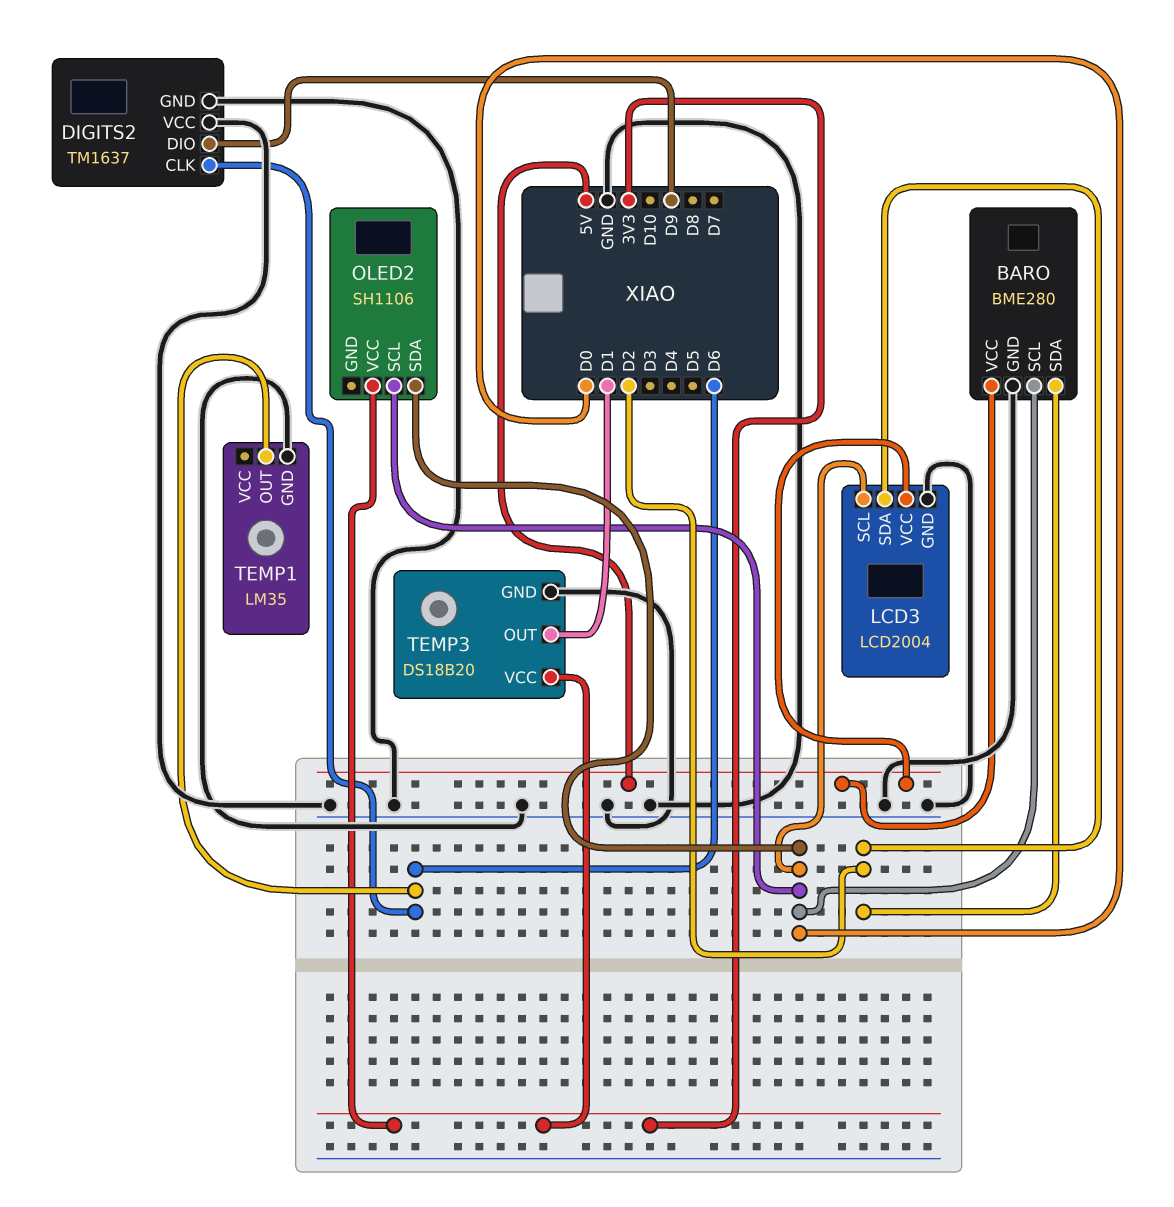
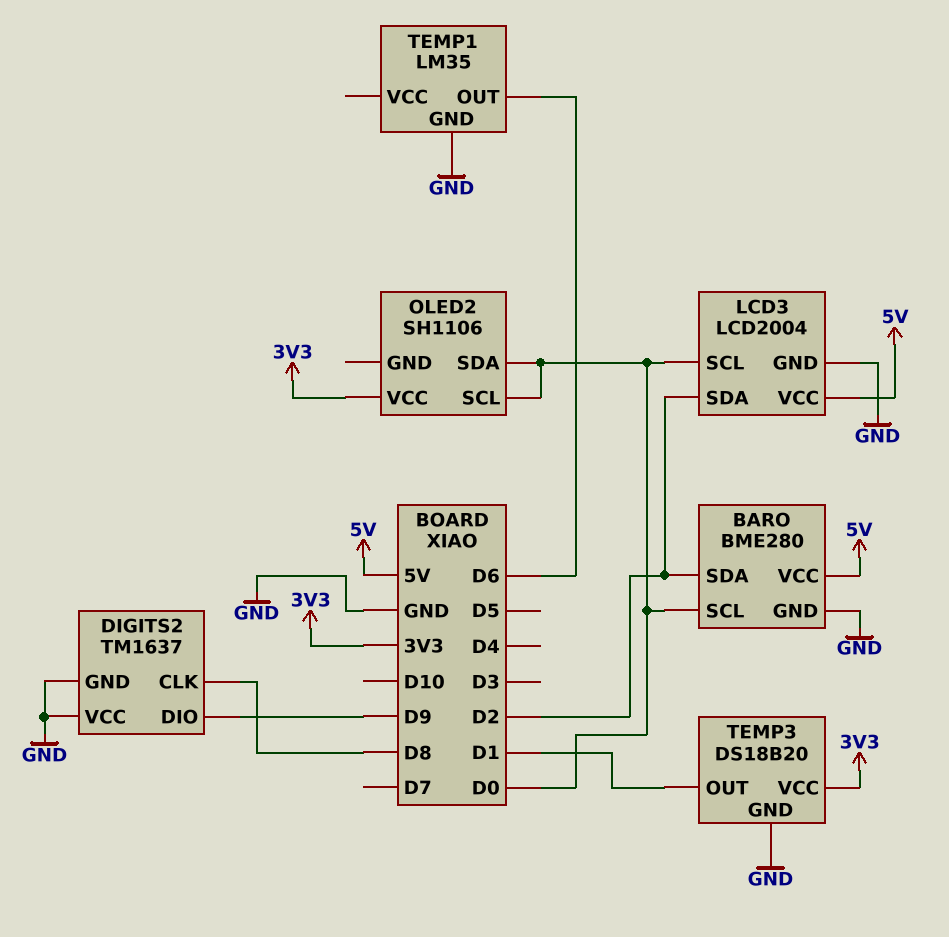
DIGITS2 pin CLK: D6 -> D8

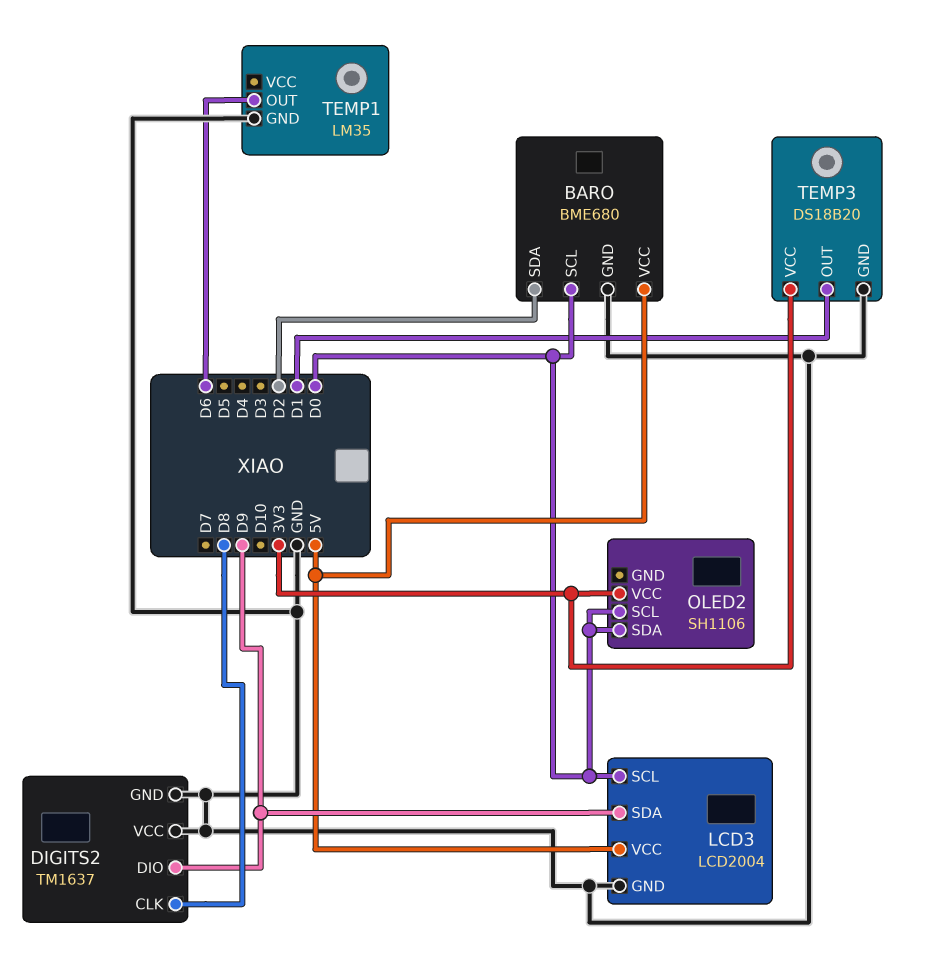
BARO: BME280 -> BME680
LCD3 pin SDA: D2 -> D9

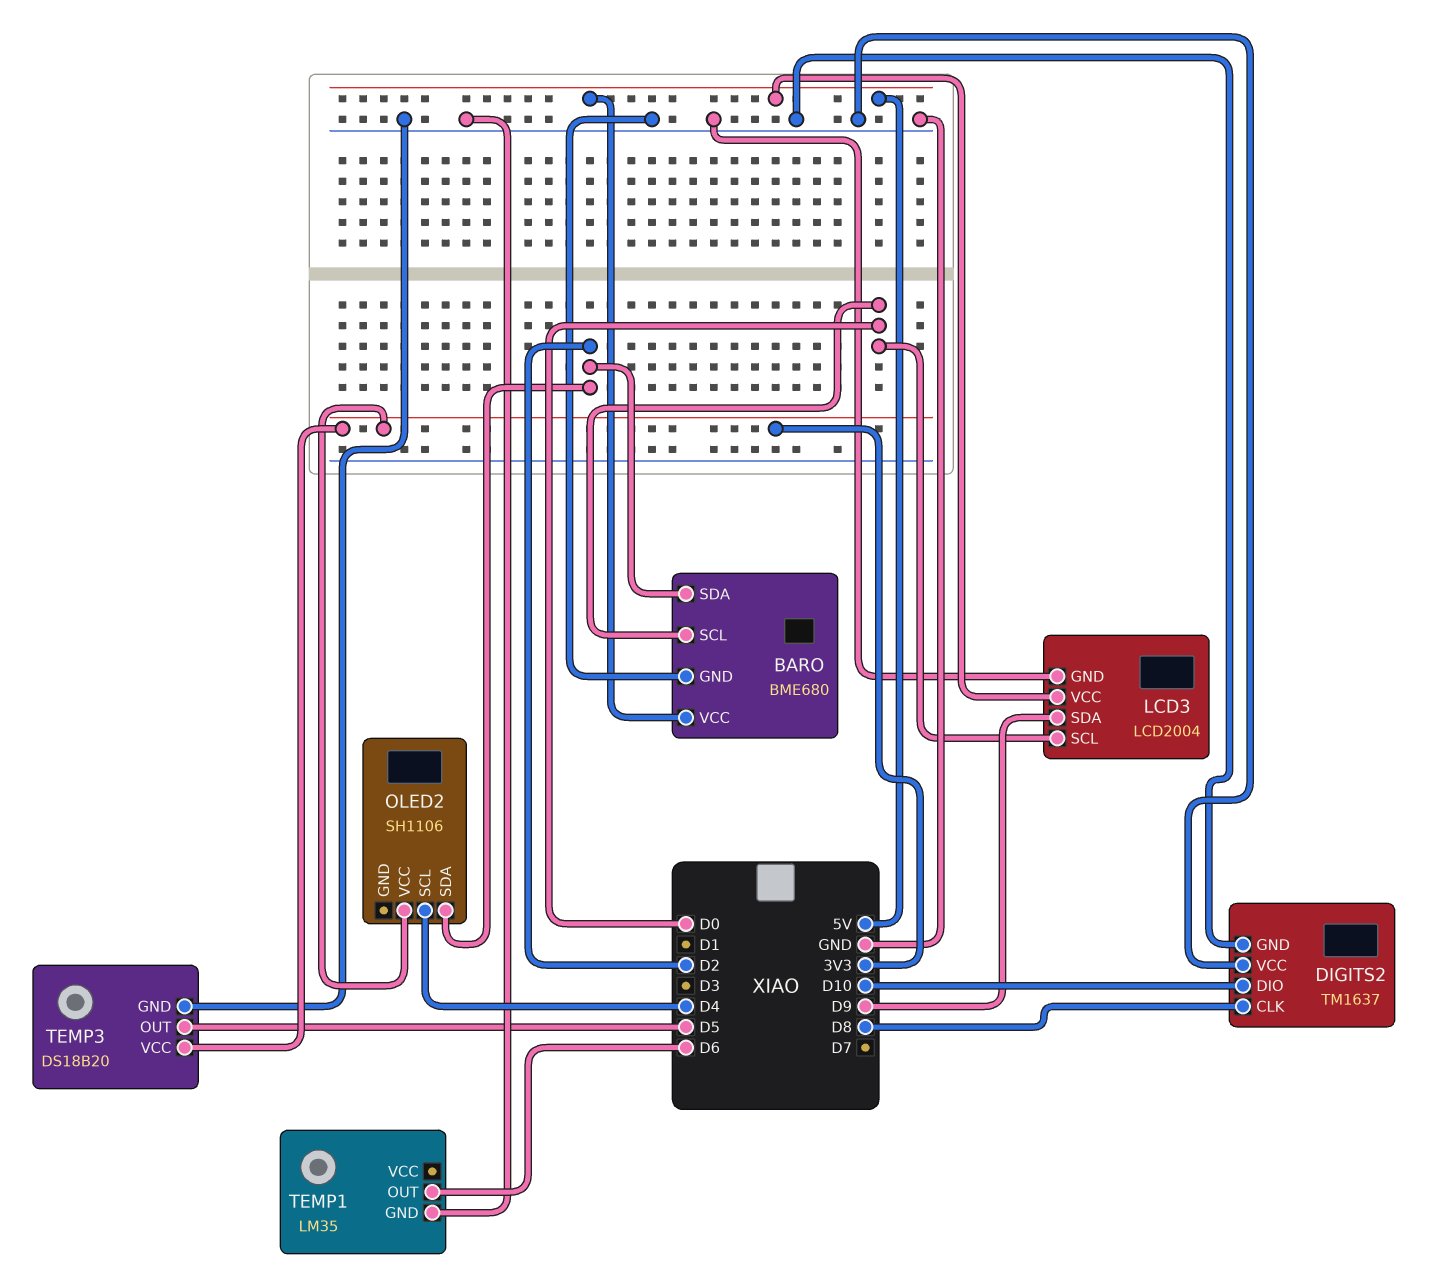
DIGITS2 pin DIO: D9 -> D10
OLED2 pin SCL: D0 -> D4
OLED2 pin SDA: D0 -> D2
TEMP3 pin OUT: D1 -> D5

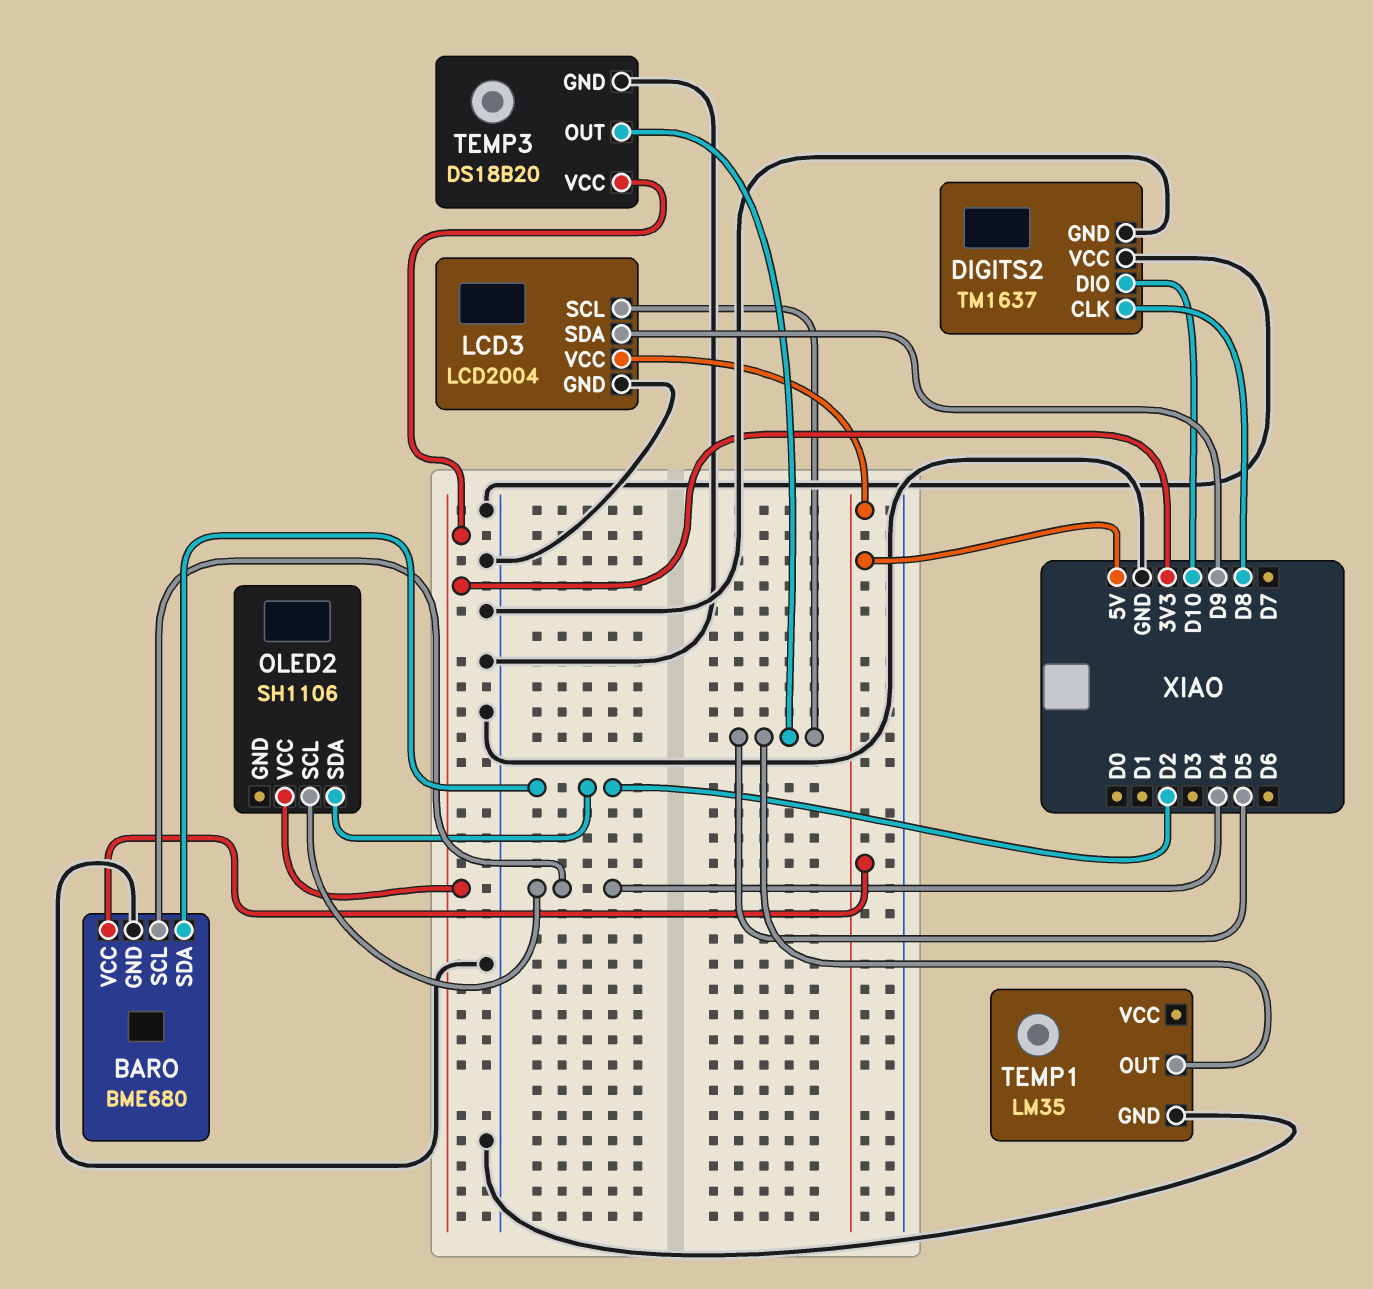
BARO pin SCL: D0 -> D4
LCD3 pin SCL: D0 -> D5
TEMP1 pin OUT: D6 -> D5

